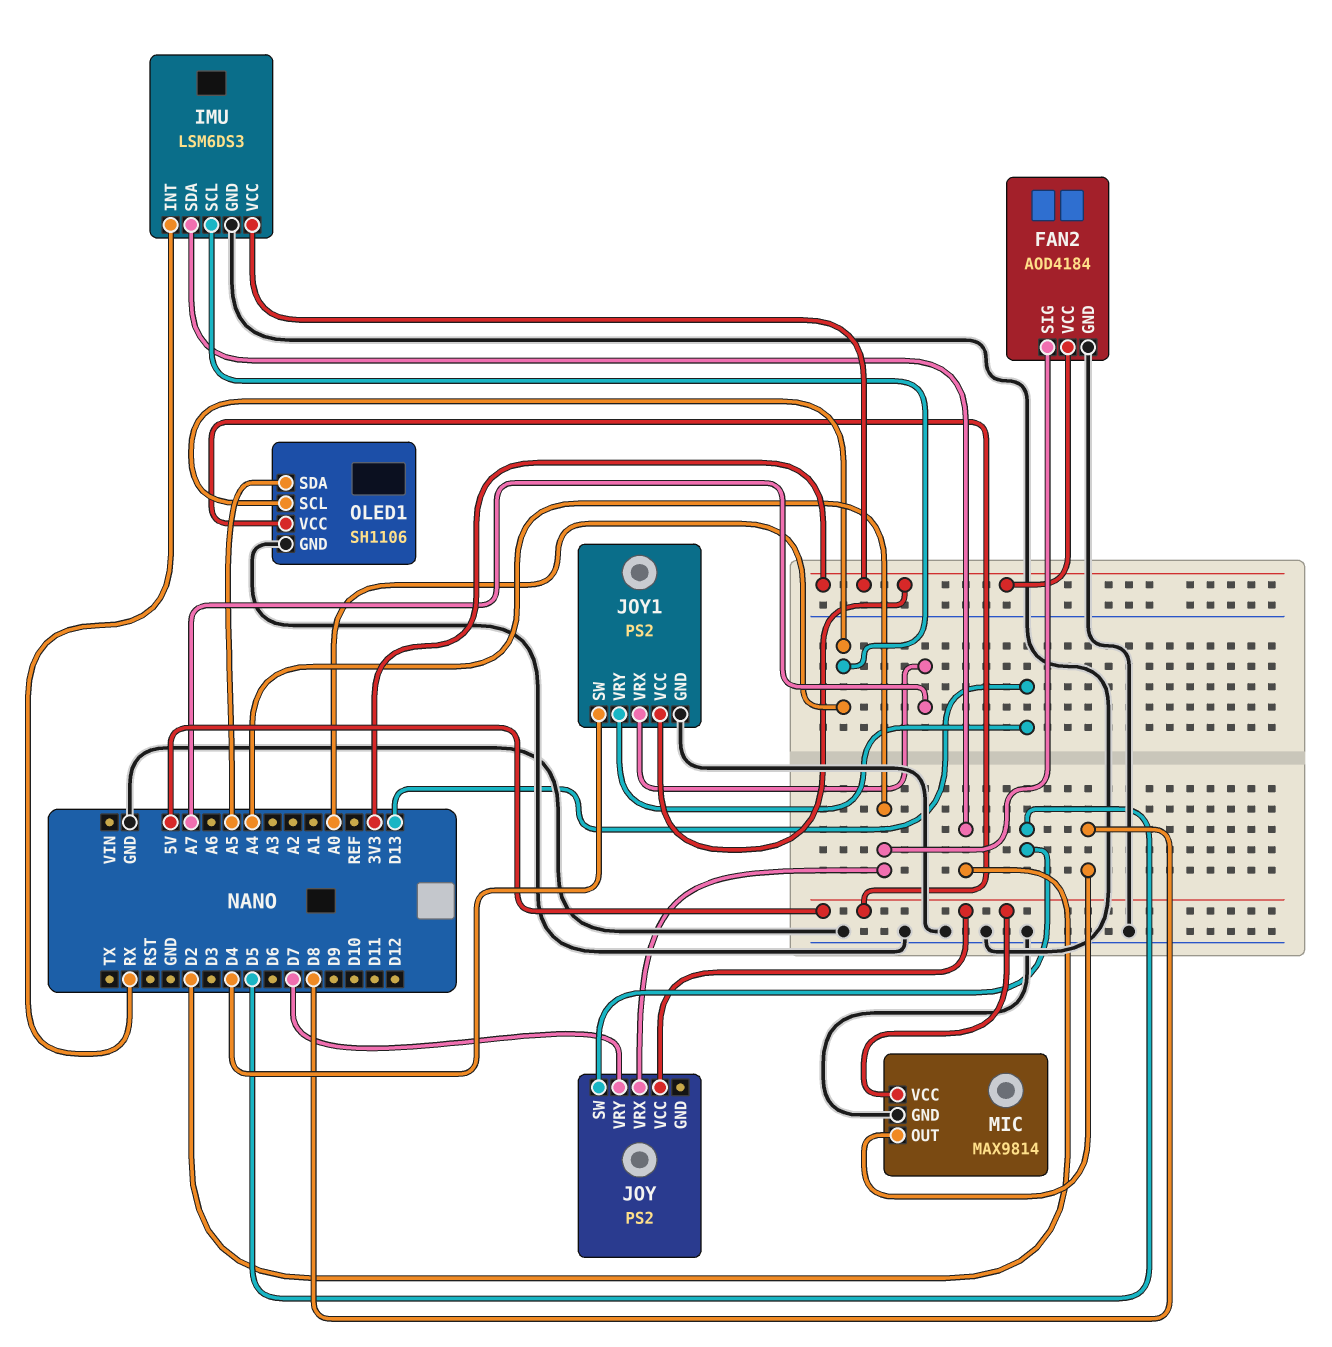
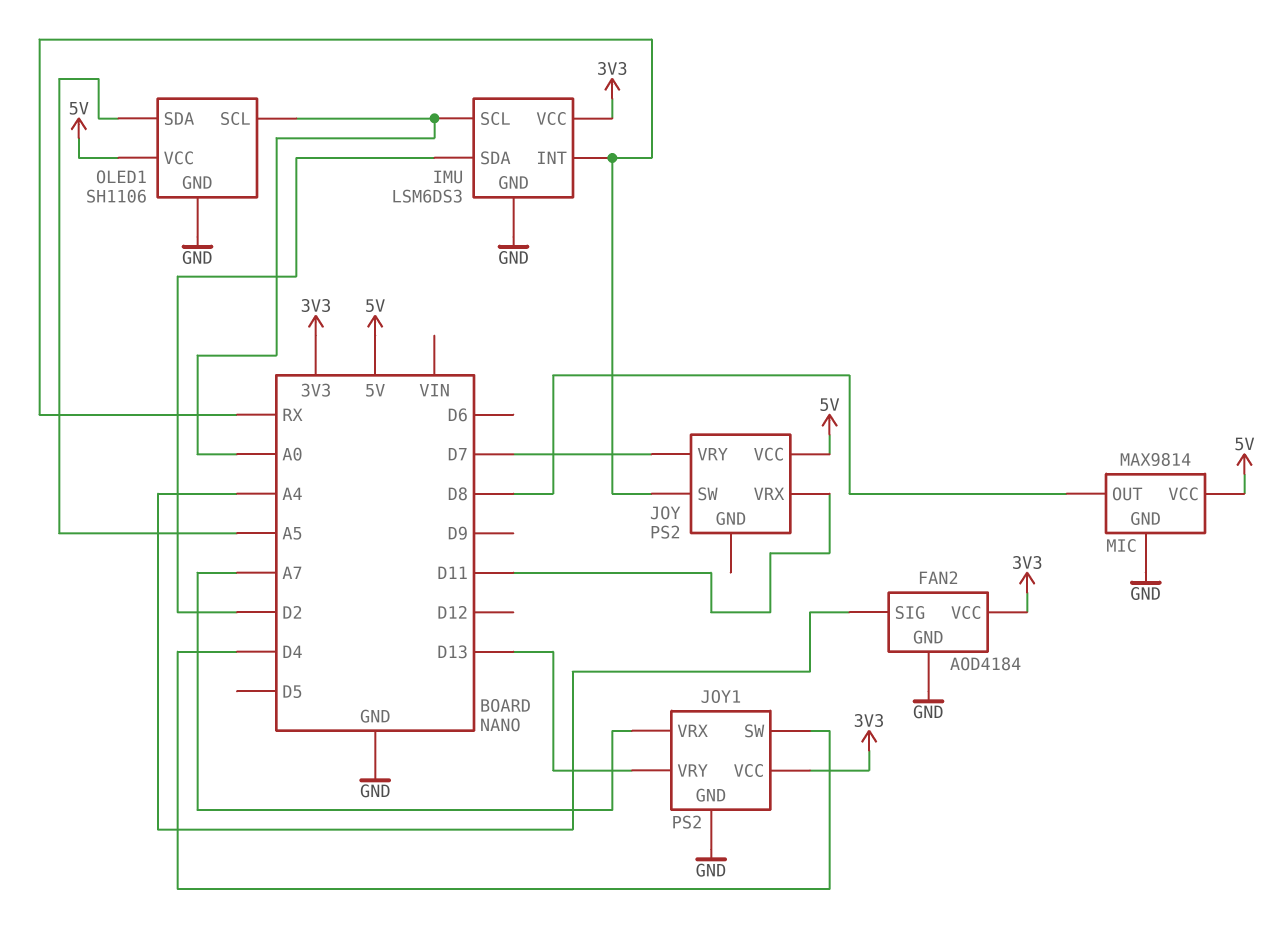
JOY pin SW: D5 -> RX
JOY pin VRX: A4 -> D11

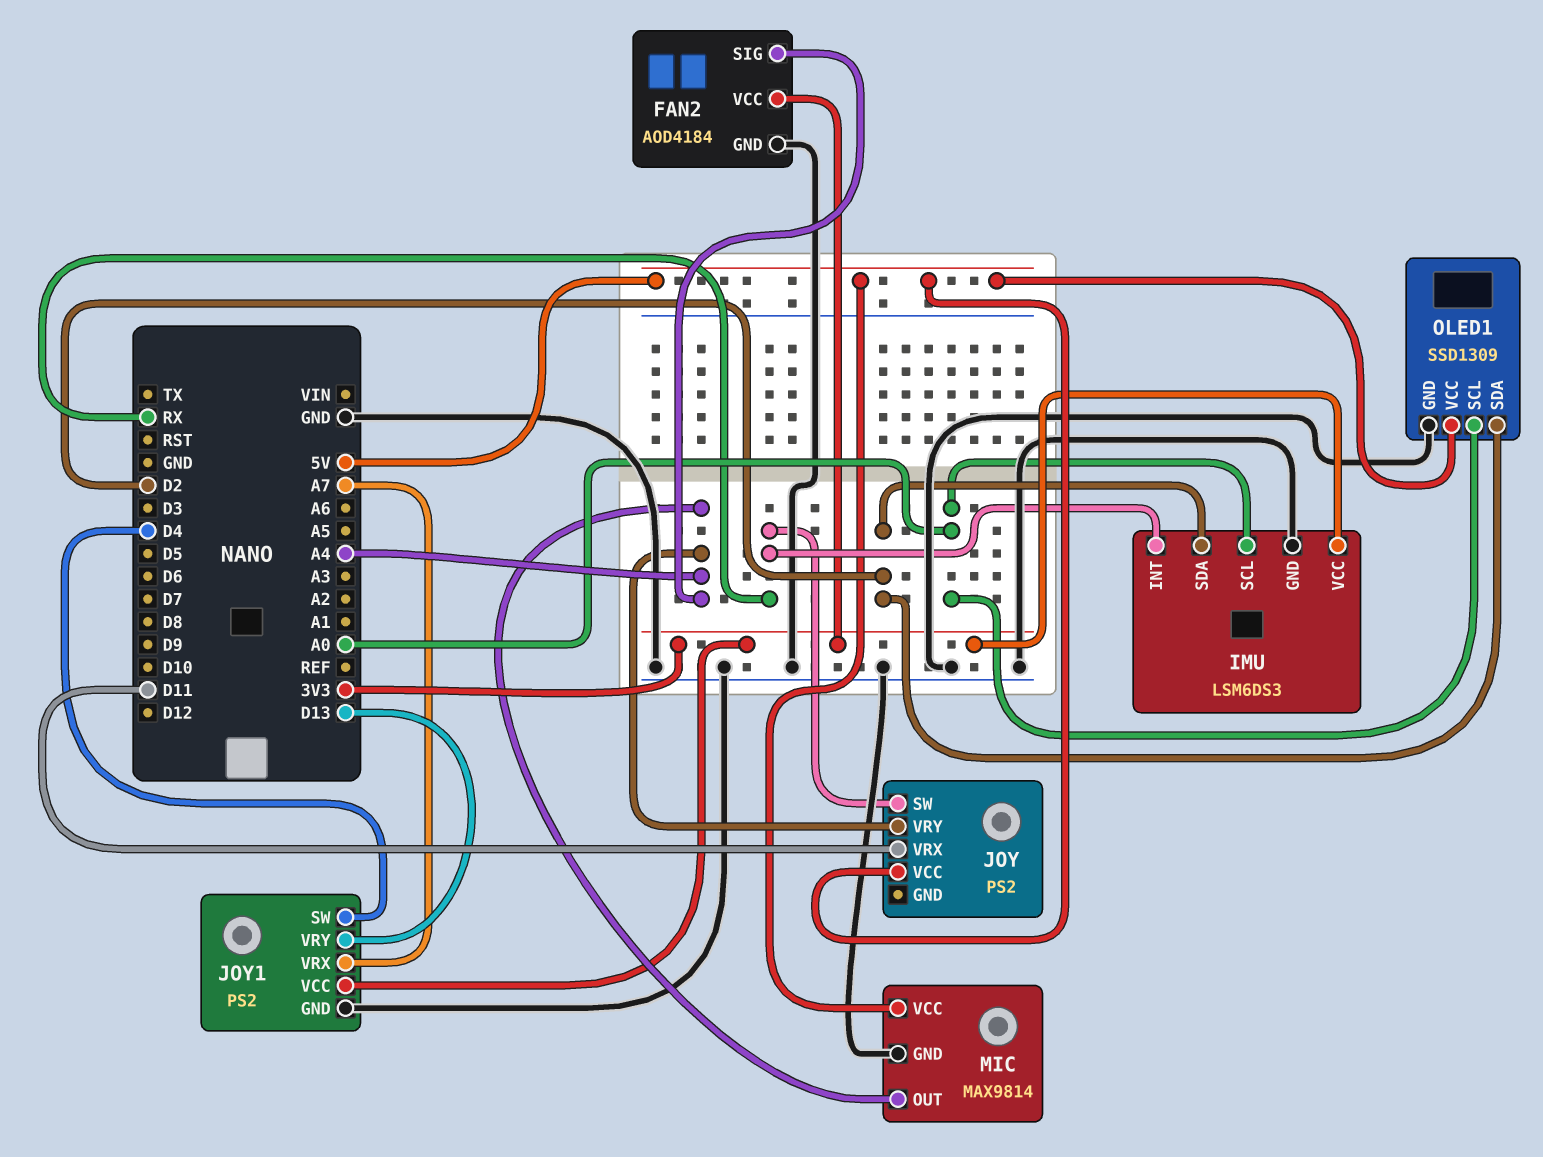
JOY pin VRY: D7 -> A4
MIC pin OUT: D8 -> A4
OLED1: SH1106 -> SSD1309
OLED1 pin SDA: A5 -> D2

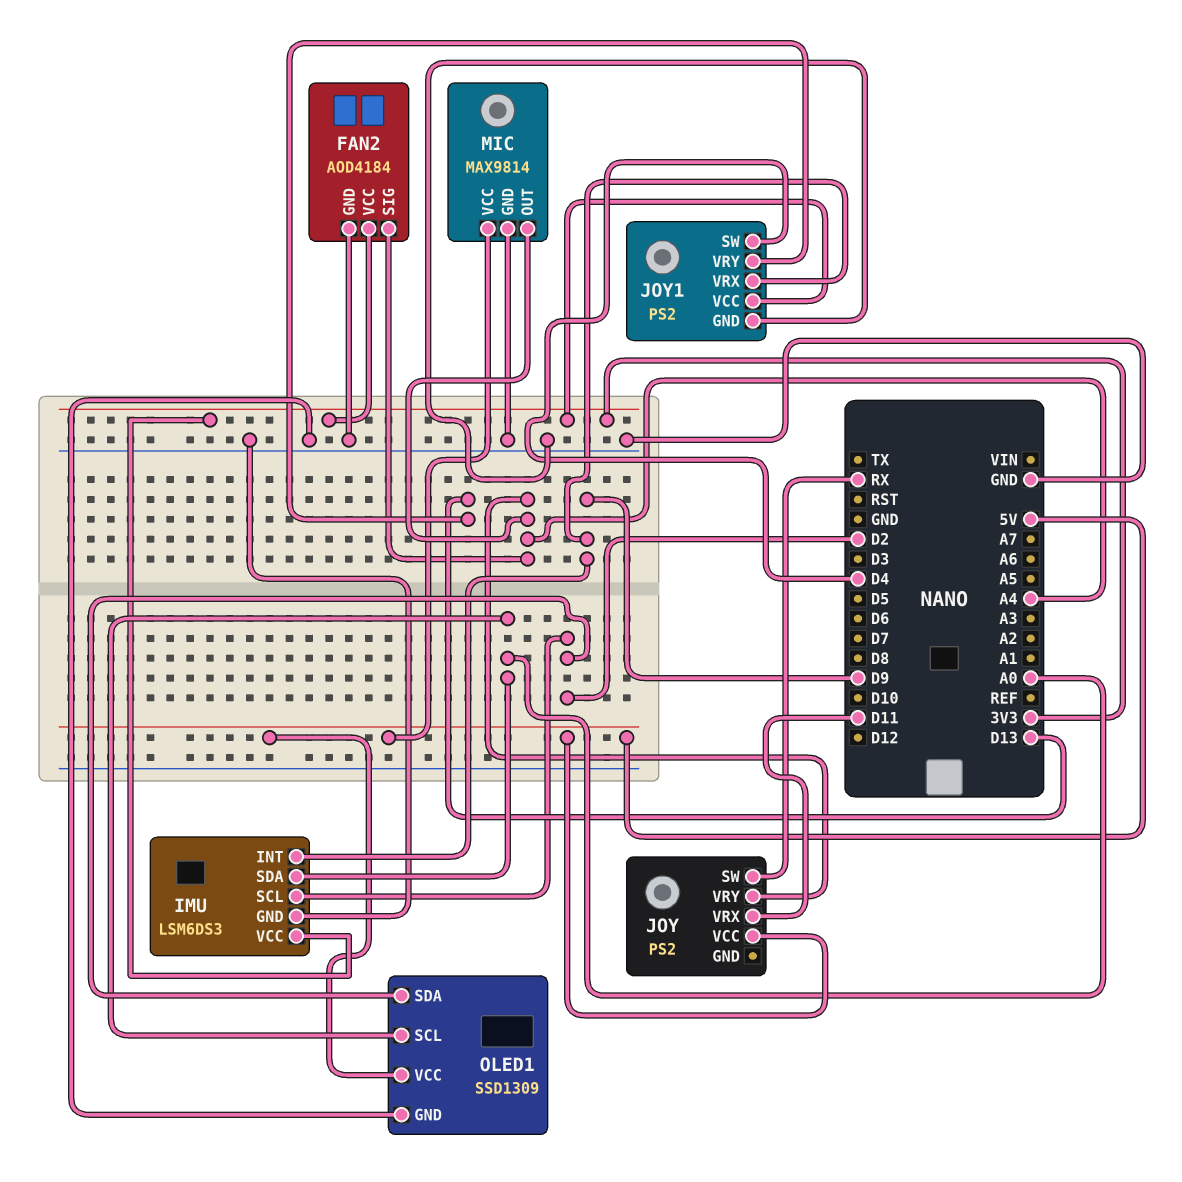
IMU pin INT: RX -> D9
IMU pin SCL: A0 -> D2
IMU pin SDA: D2 -> A0
JOY1 pin VRX: A7 -> D9

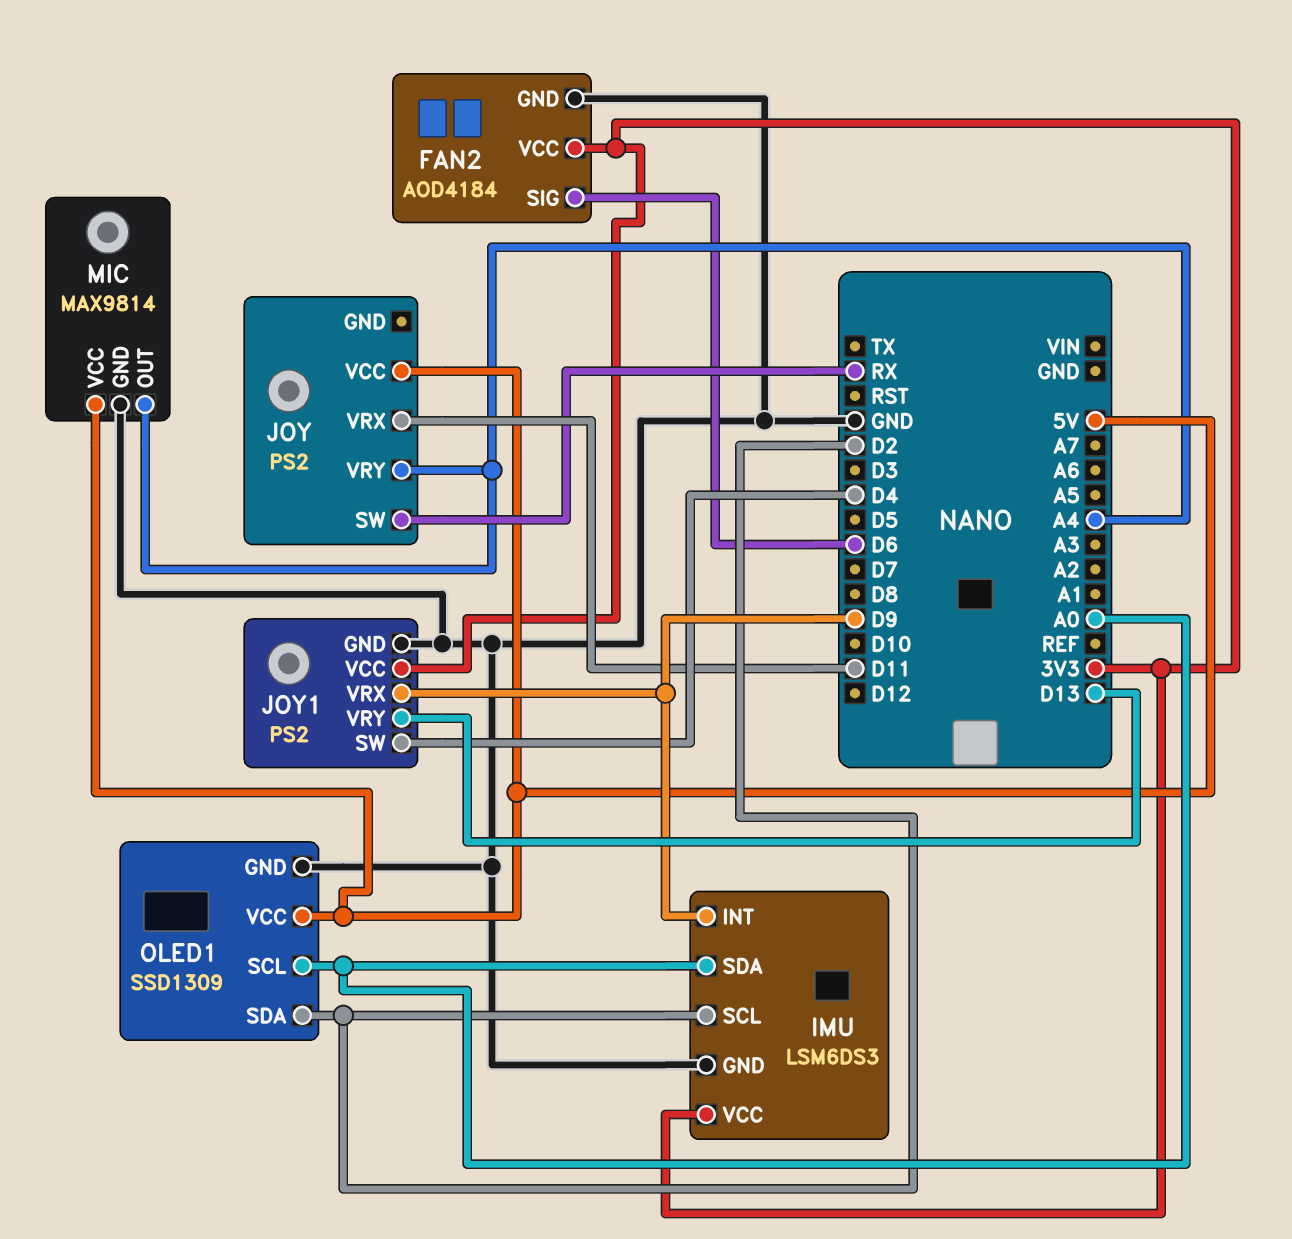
FAN2 pin SIG: A4 -> D6

